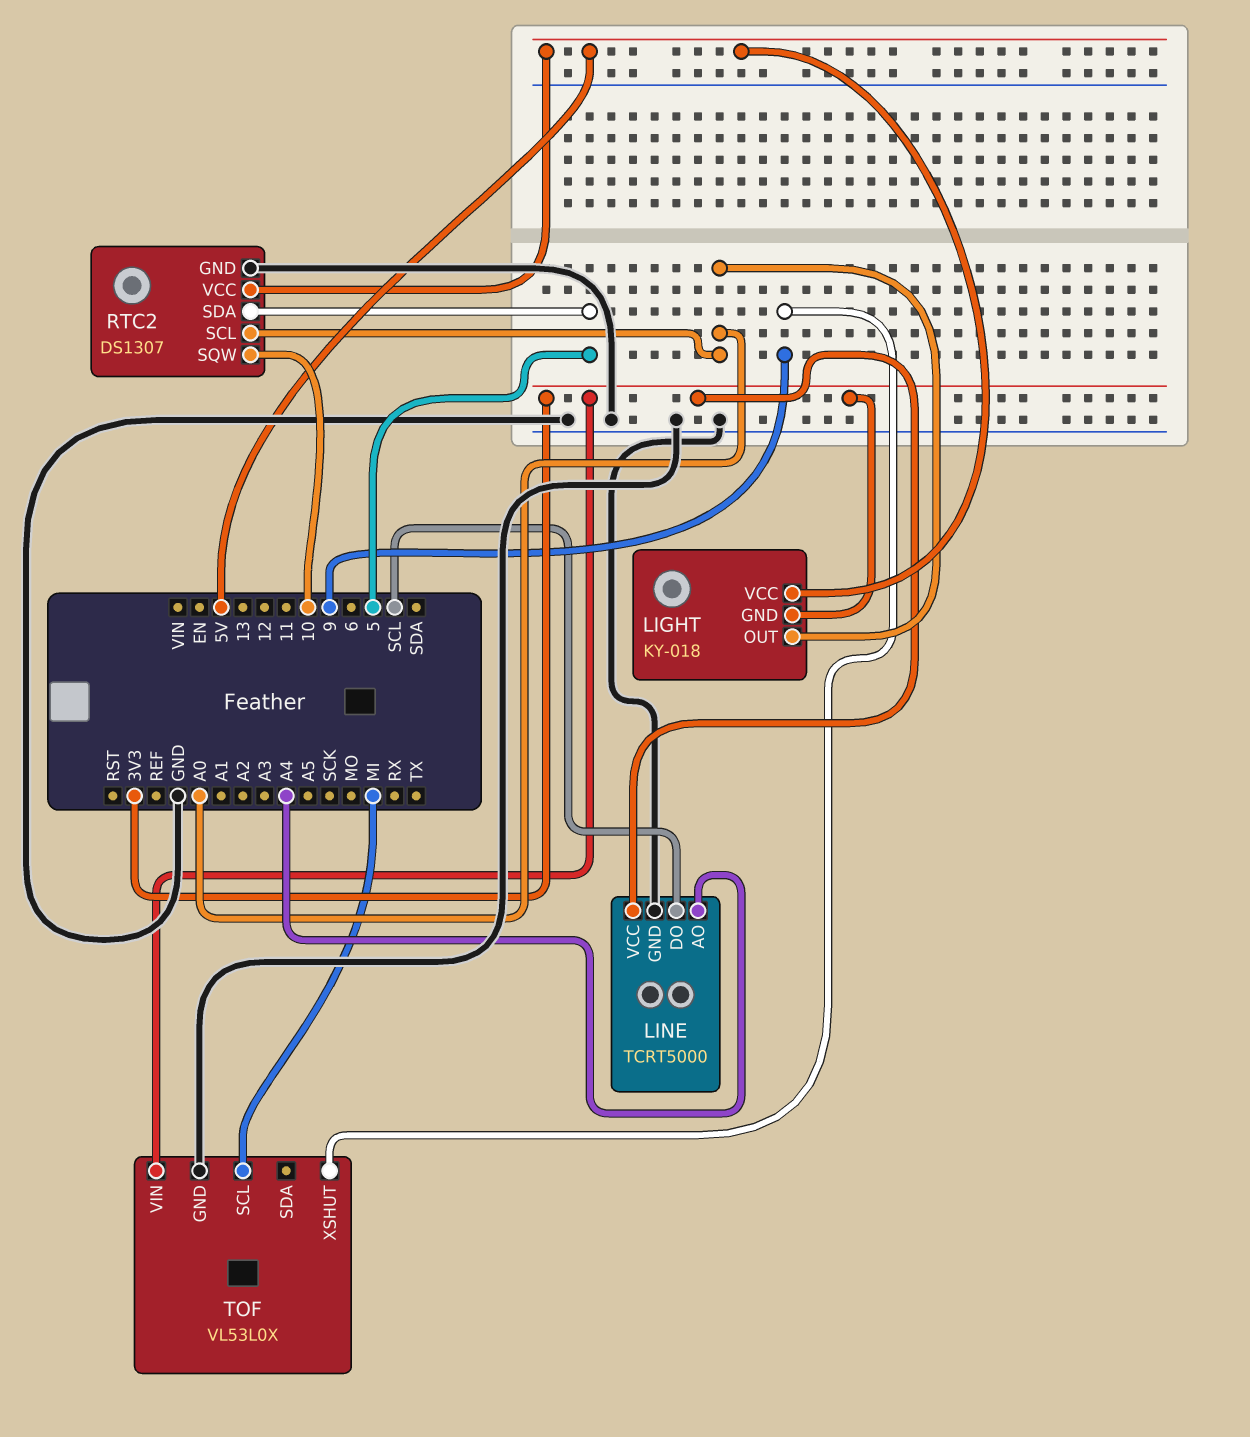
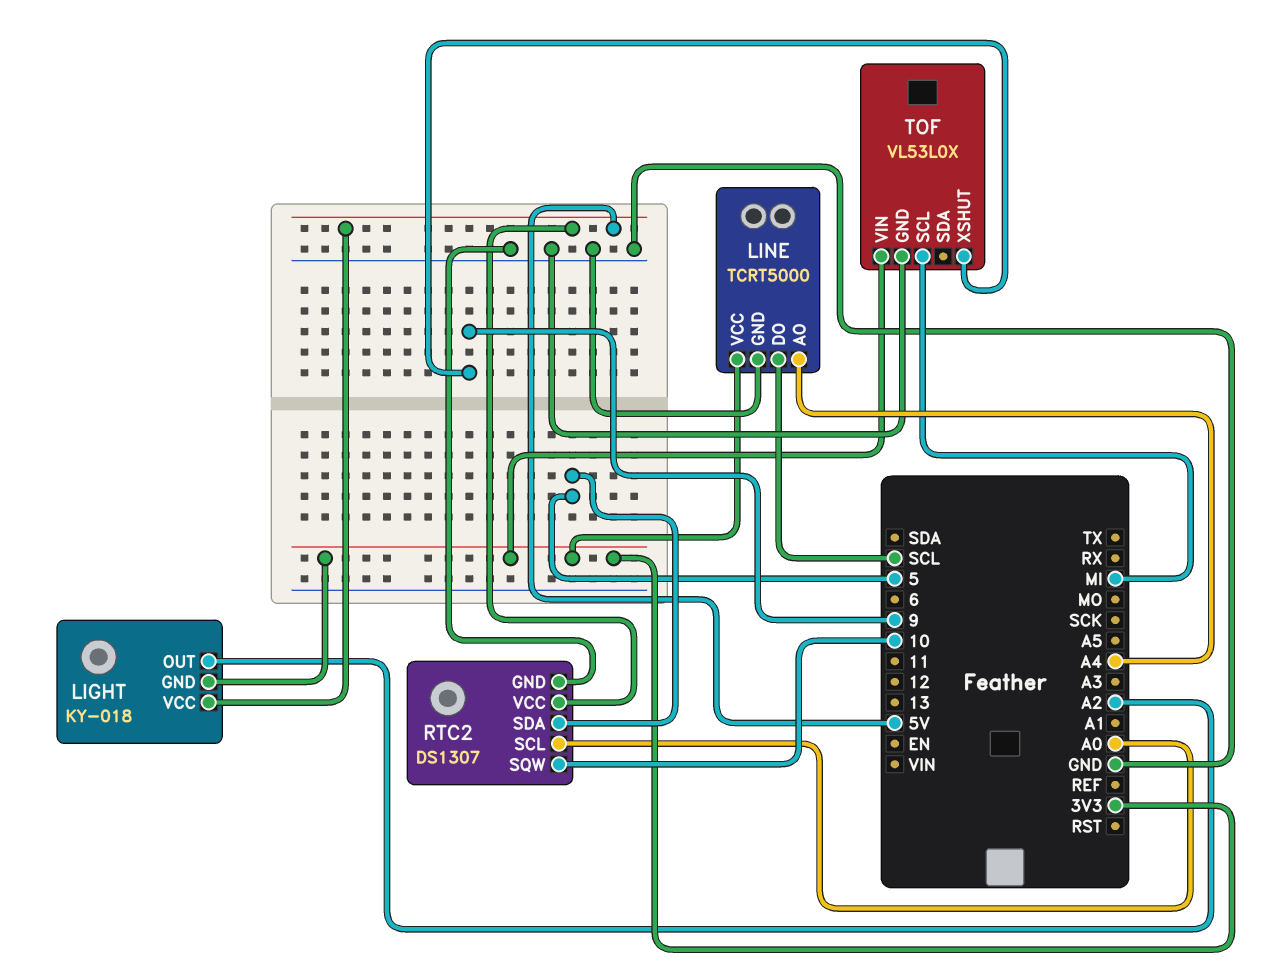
LIGHT pin OUT: A0 -> A2

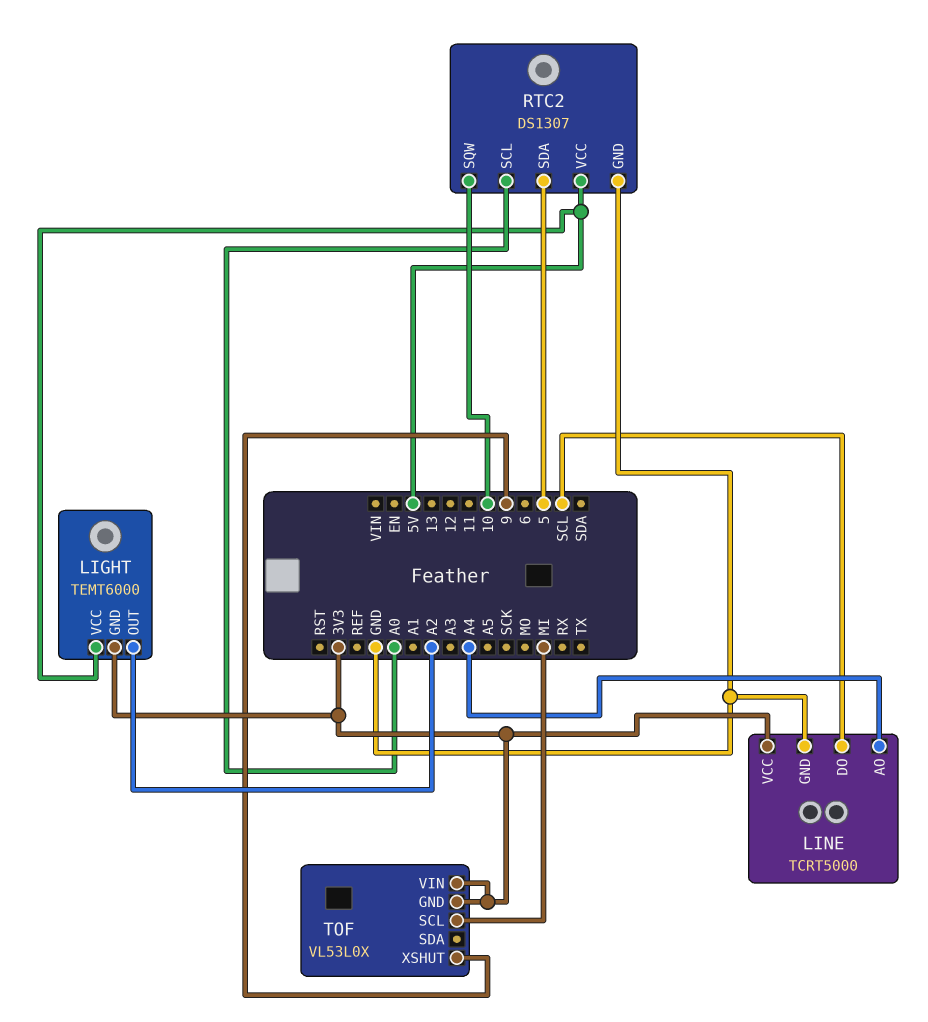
LIGHT: KY-018 -> TEMT6000
TOF pin GND: GND -> 3V3

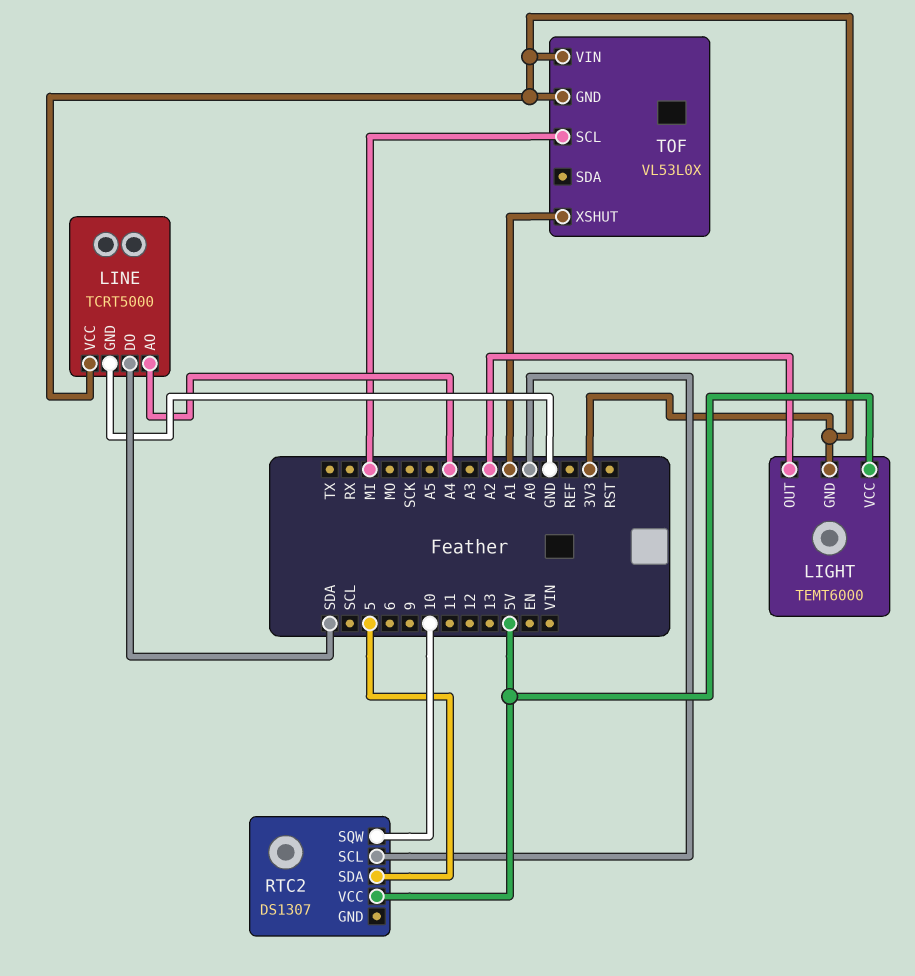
LINE pin DO: SCL -> SDA
RTC2 pin GND: GND -> none
TOF pin XSHUT: 9 -> A1

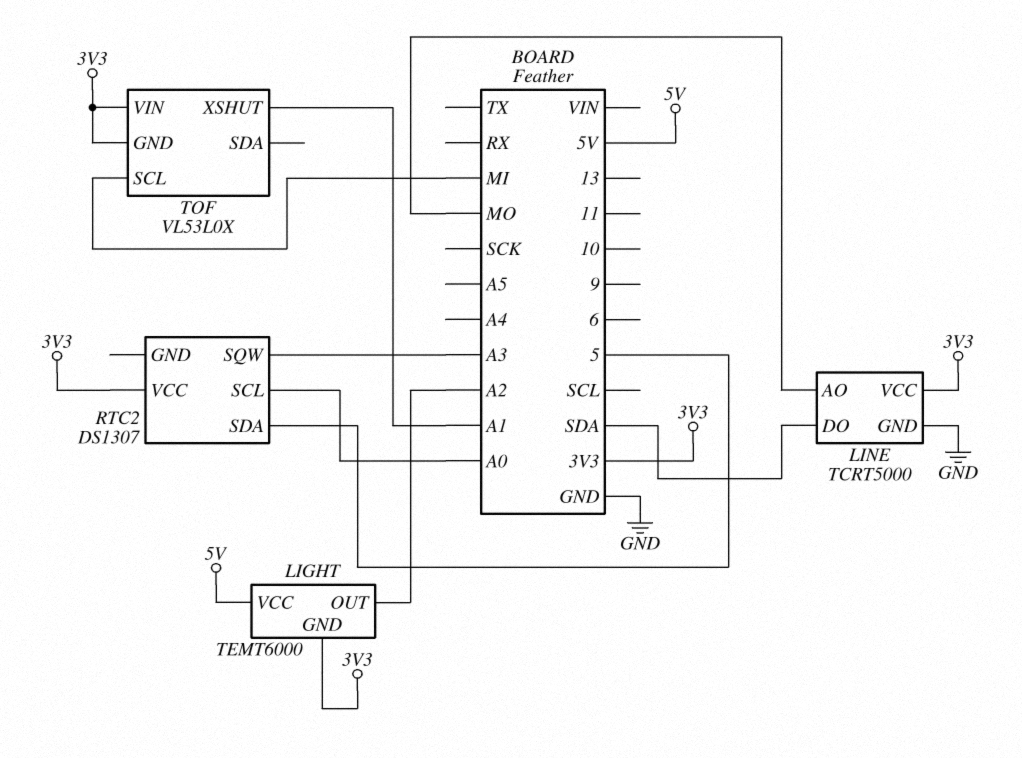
LINE pin AO: A4 -> MO
RTC2 pin SQW: 10 -> A3
RTC2 pin VCC: 5V -> 3V3

